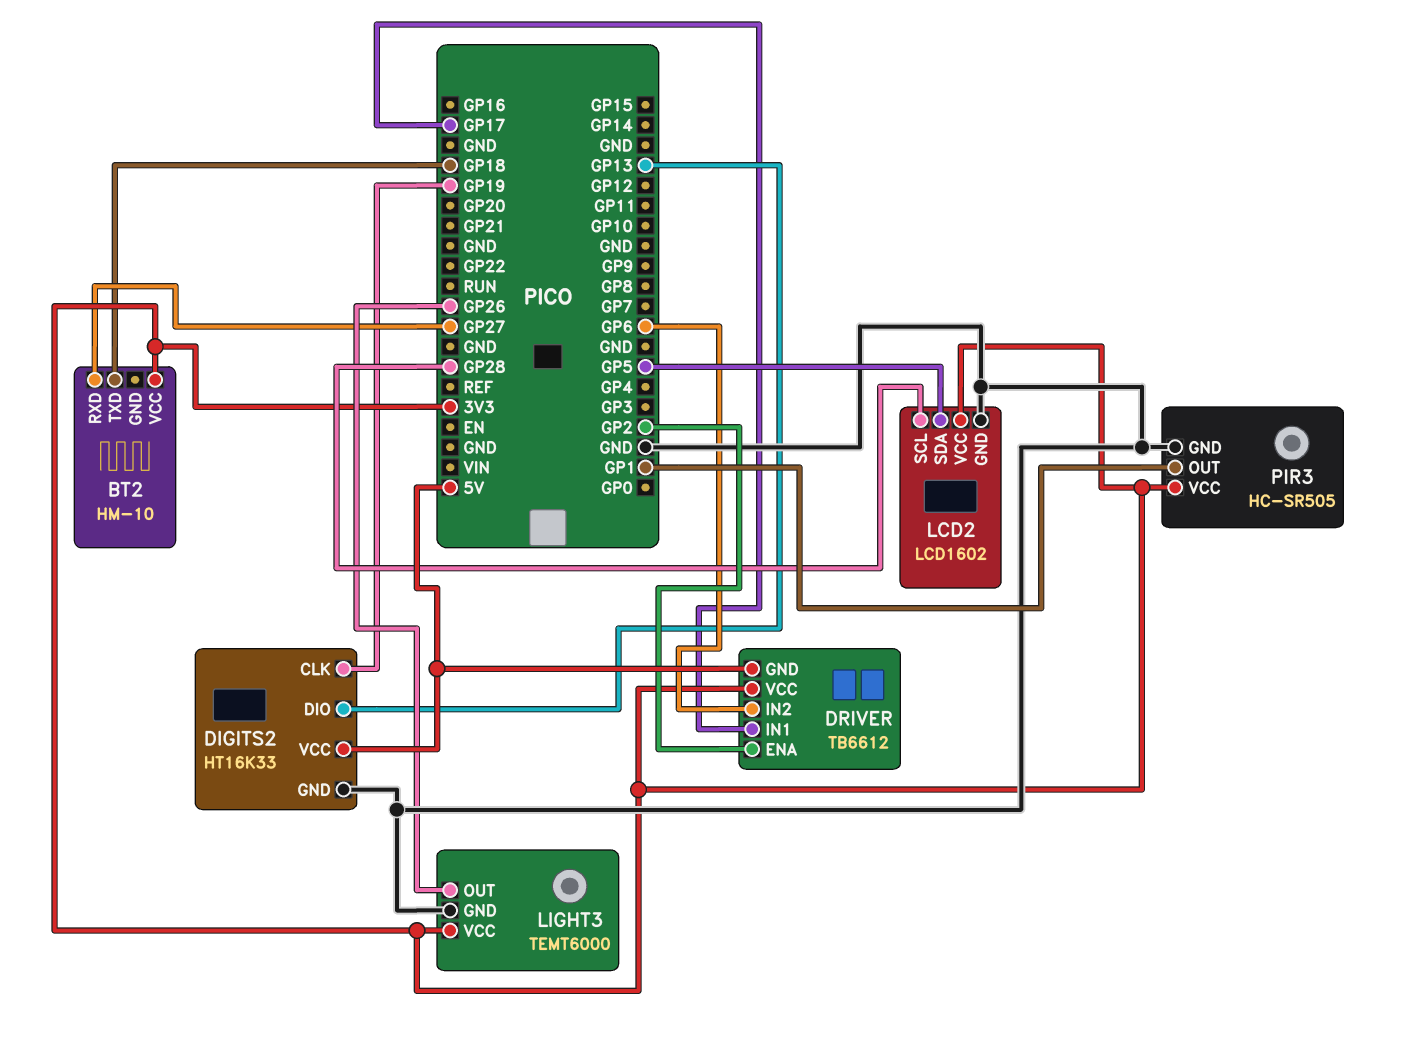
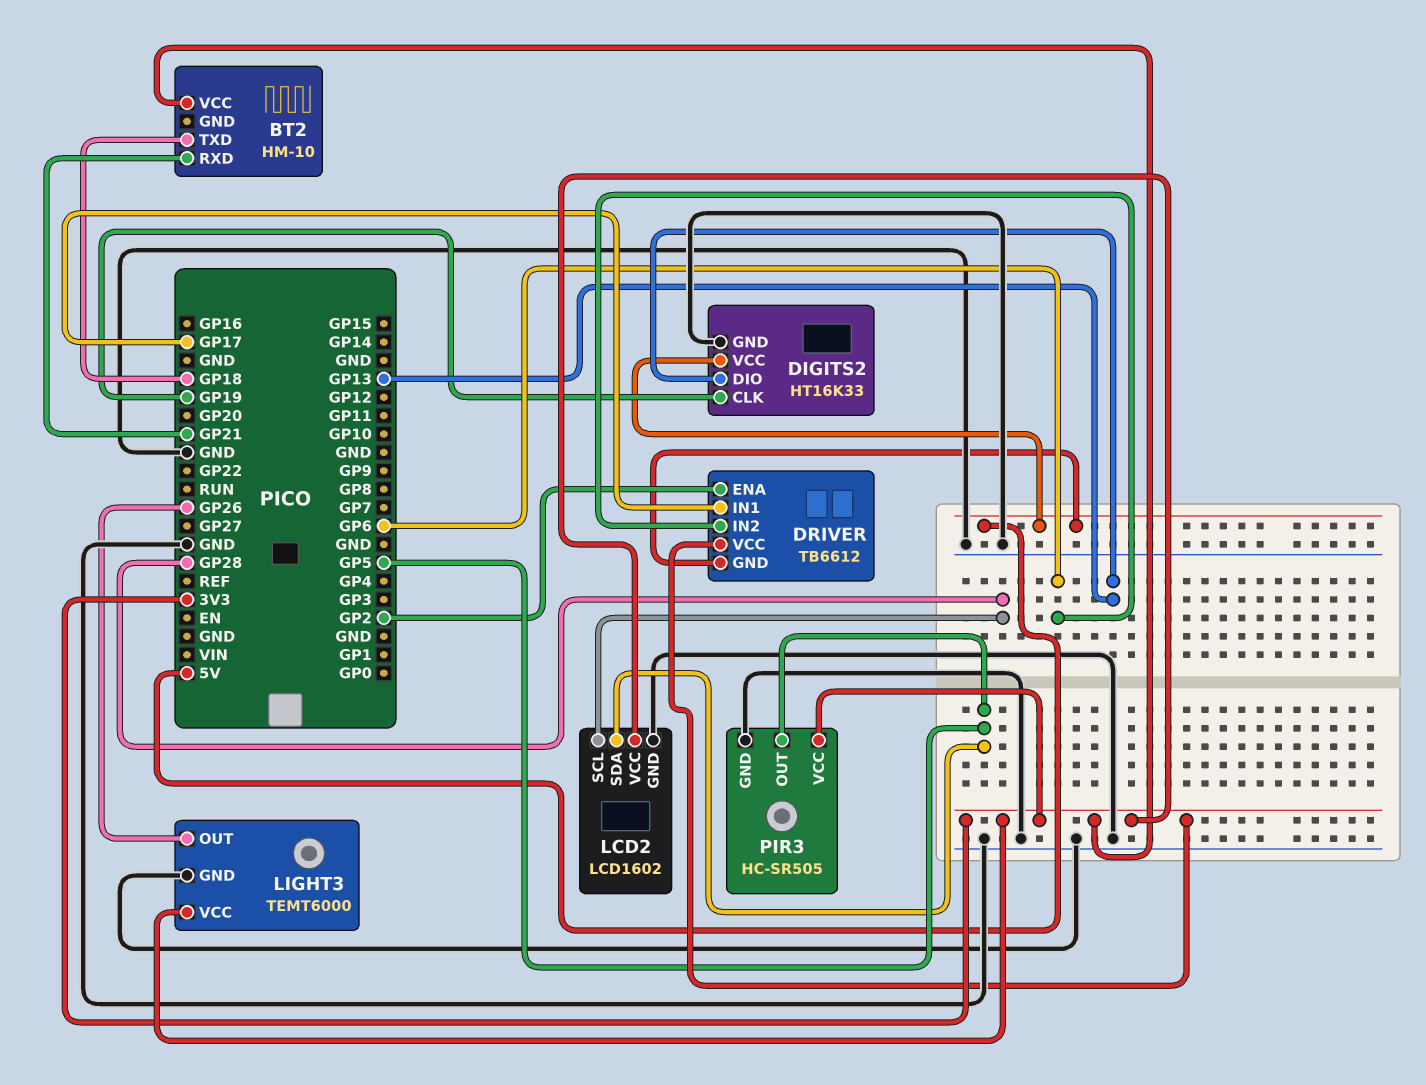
BT2 pin RXD: GP27 -> GP21
PIR3 pin OUT: GP1 -> GP5

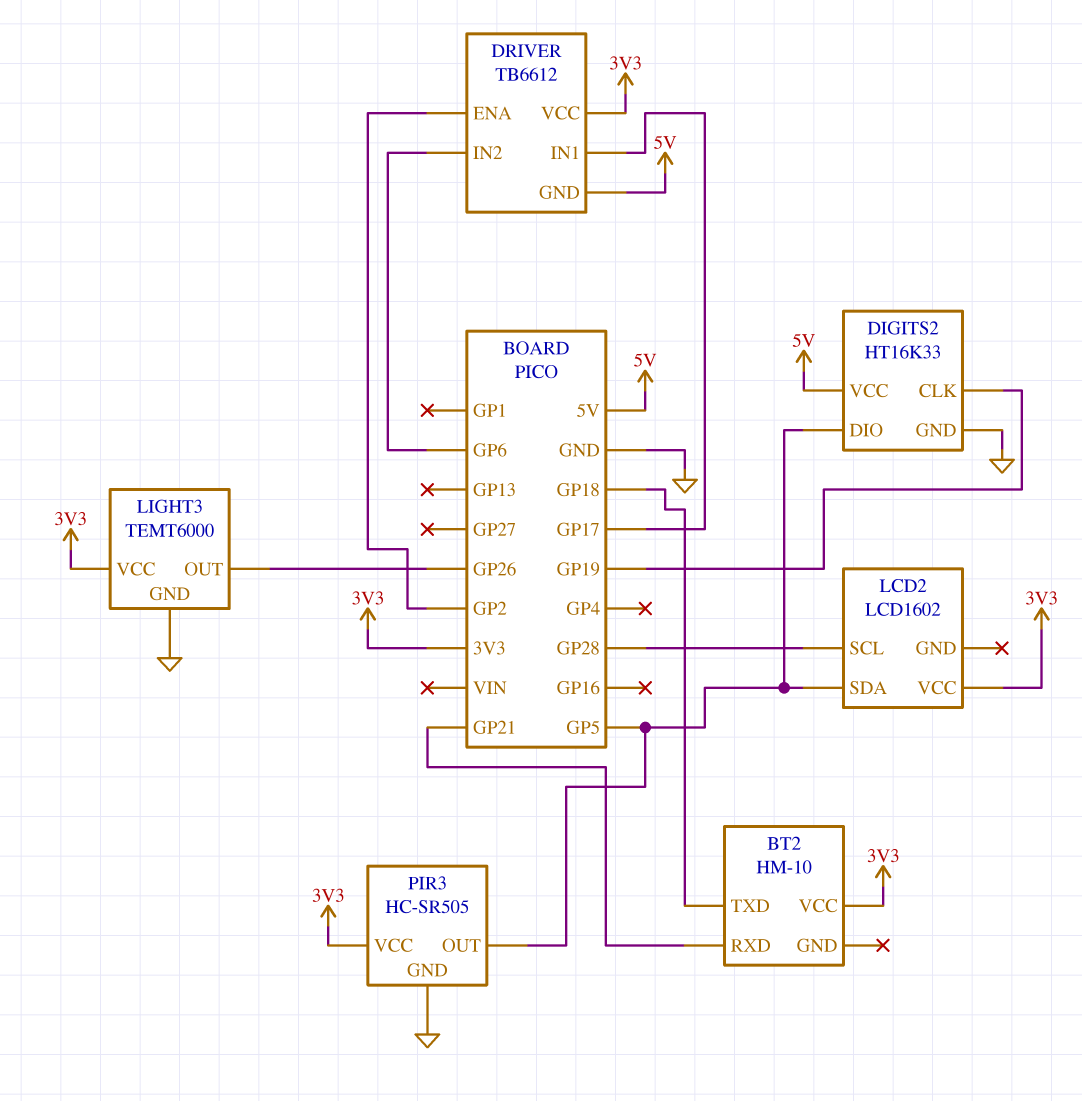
DIGITS2 pin DIO: GP13 -> GP5
LCD2 pin GND: GND -> none

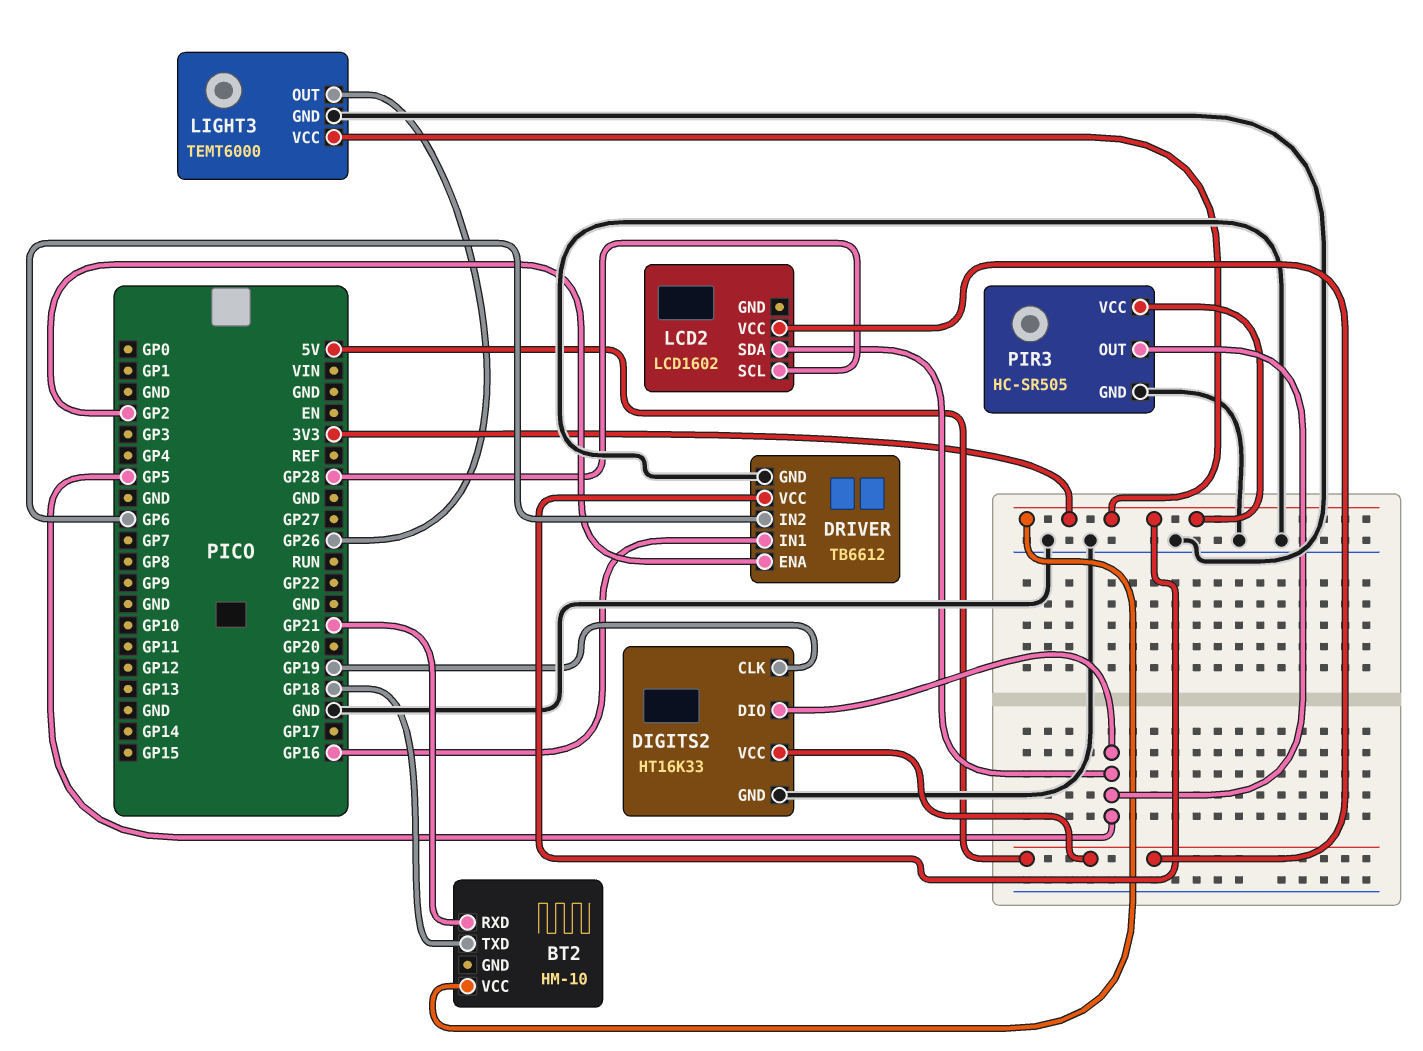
DRIVER pin GND: 5V -> GND
DRIVER pin IN1: GP17 -> GP16
LCD2 pin VCC: 3V3 -> 5V

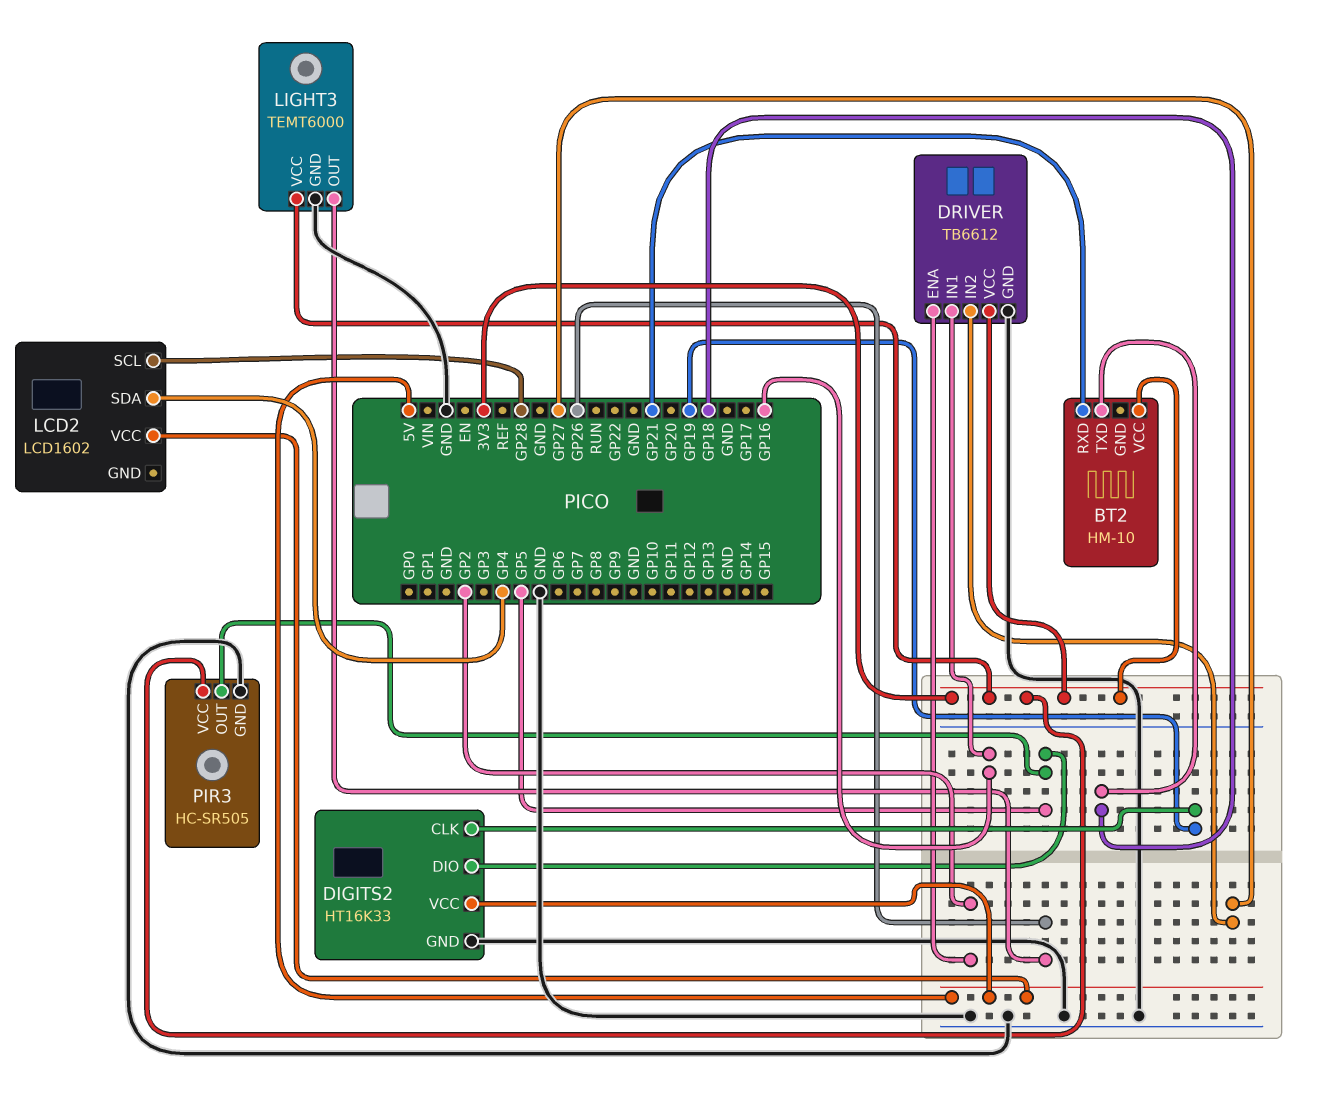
DRIVER pin IN2: GP6 -> GP27
LCD2 pin SDA: GP5 -> GP4

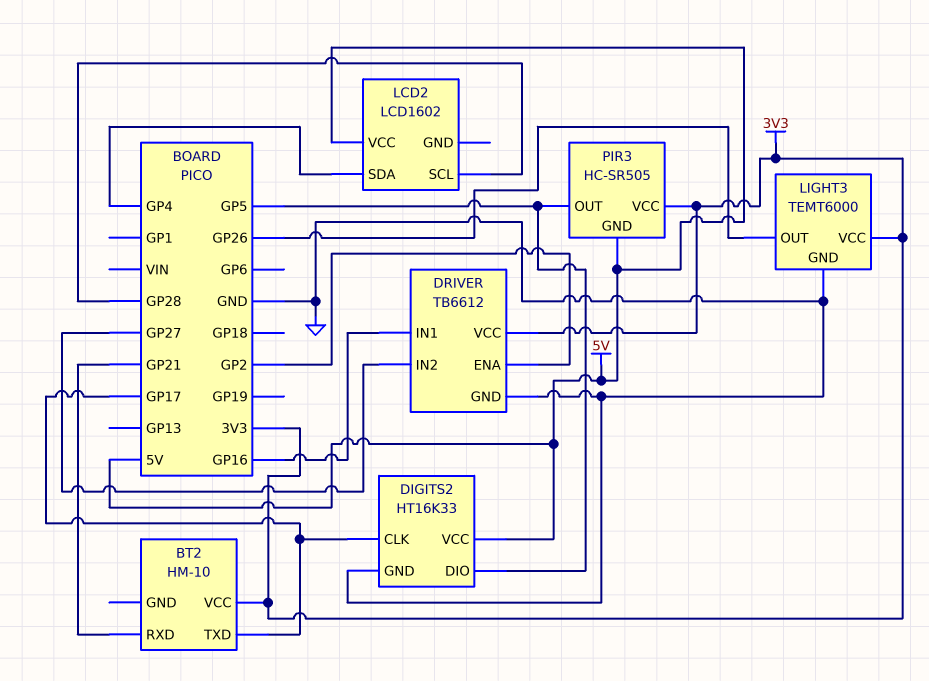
BT2 pin TXD: GP18 -> GP17
DIGITS2 pin CLK: GP19 -> GP17
PIR3 pin GND: GND -> 5V

